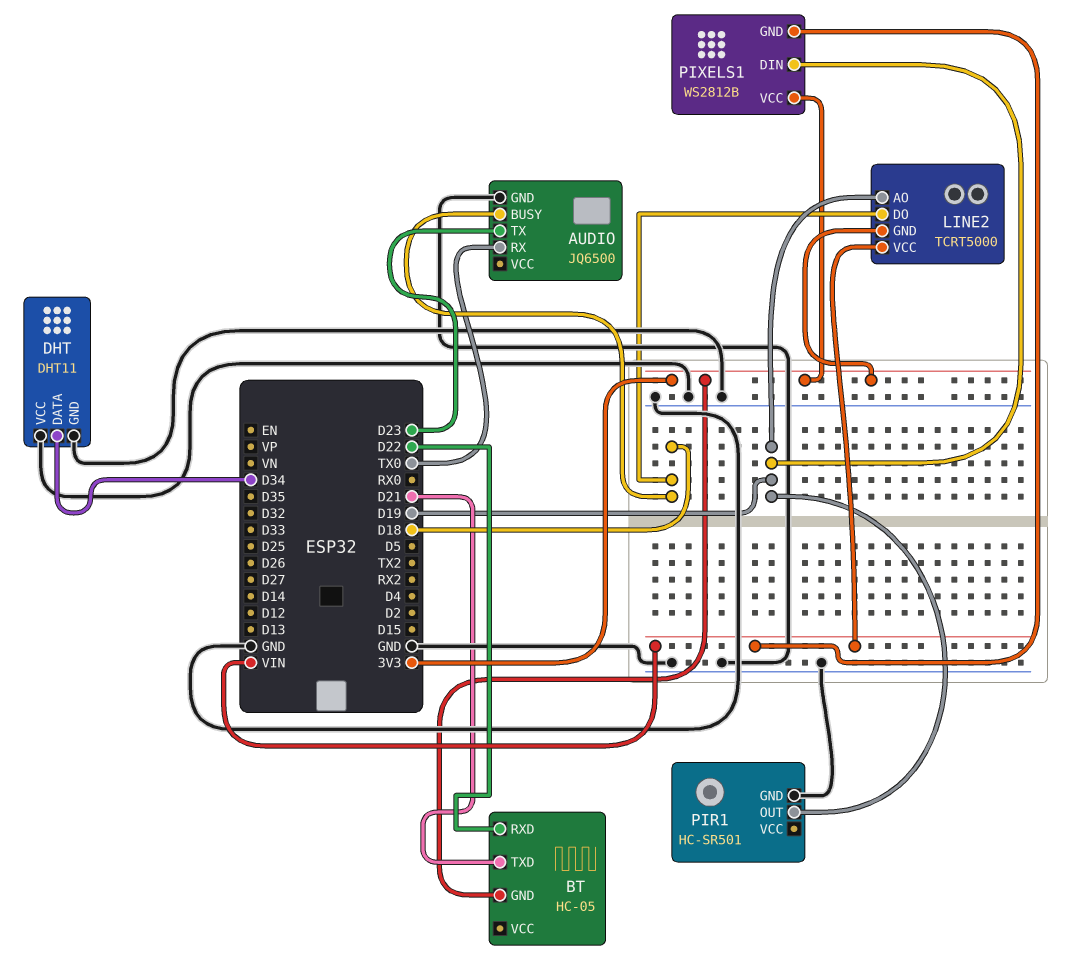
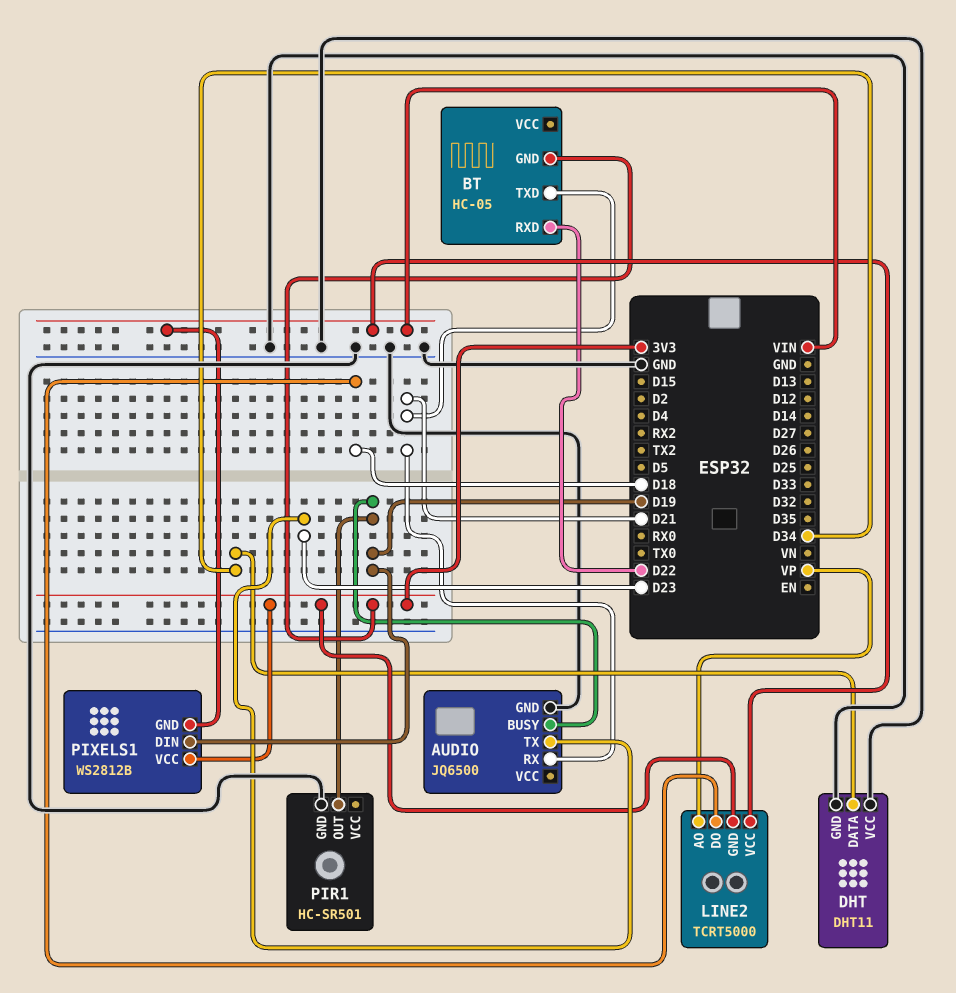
AUDIO pin BUSY: D18 -> D19
AUDIO pin RX: TX0 -> D21
LINE2 pin AO: D19 -> VP

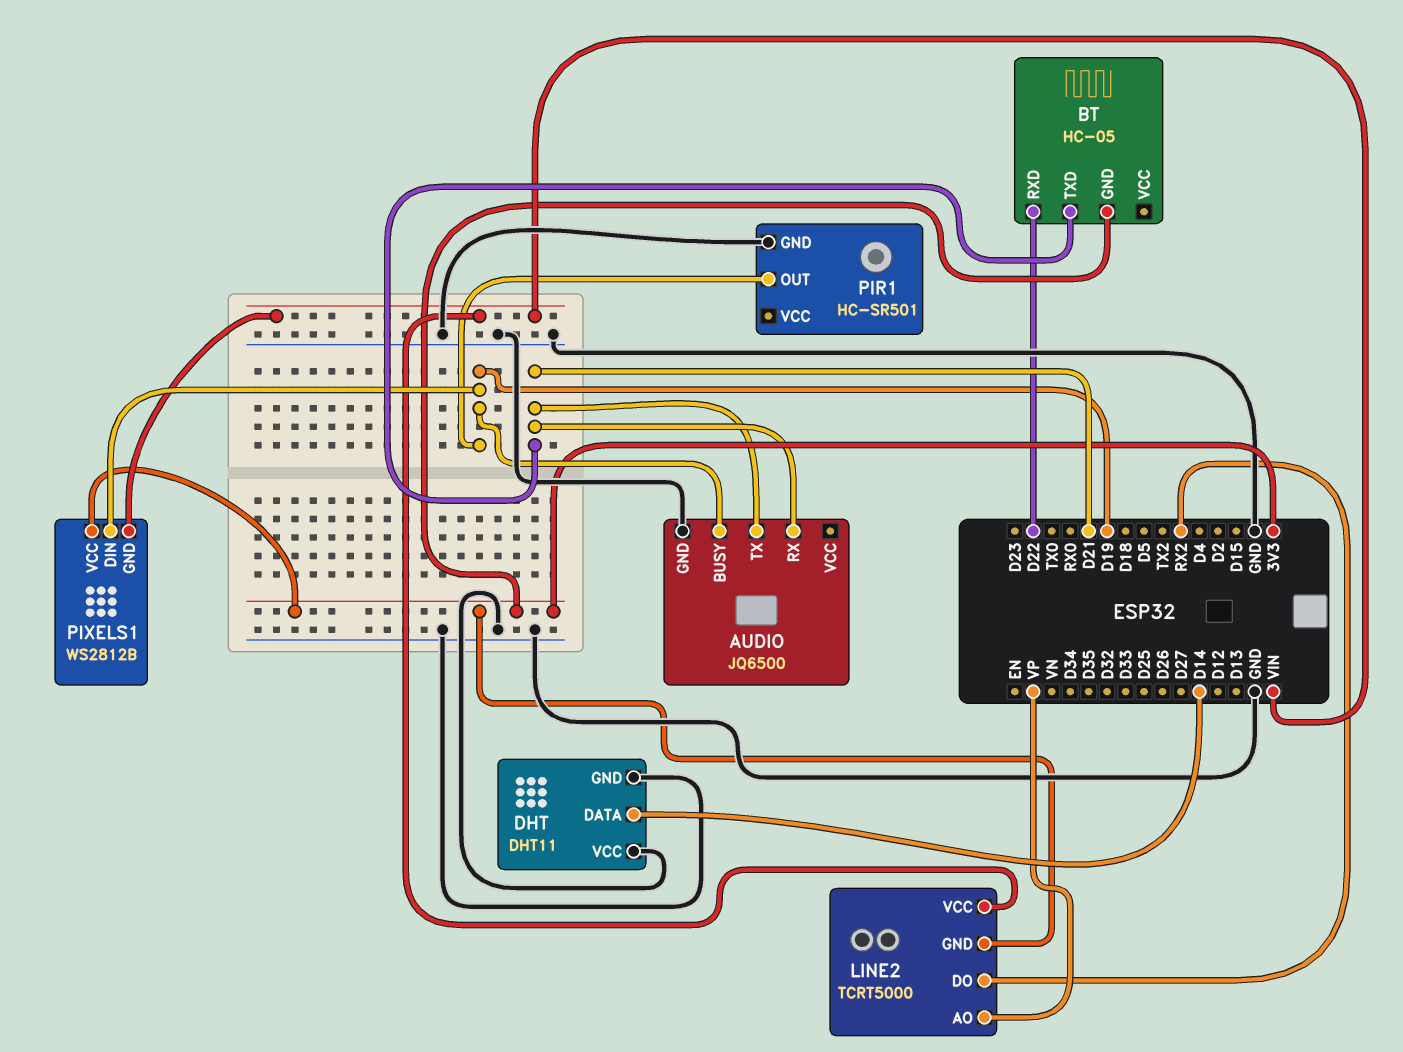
AUDIO pin TX: D23 -> D21
DHT pin DATA: D34 -> D14
LINE2 pin DO: D18 -> RX2

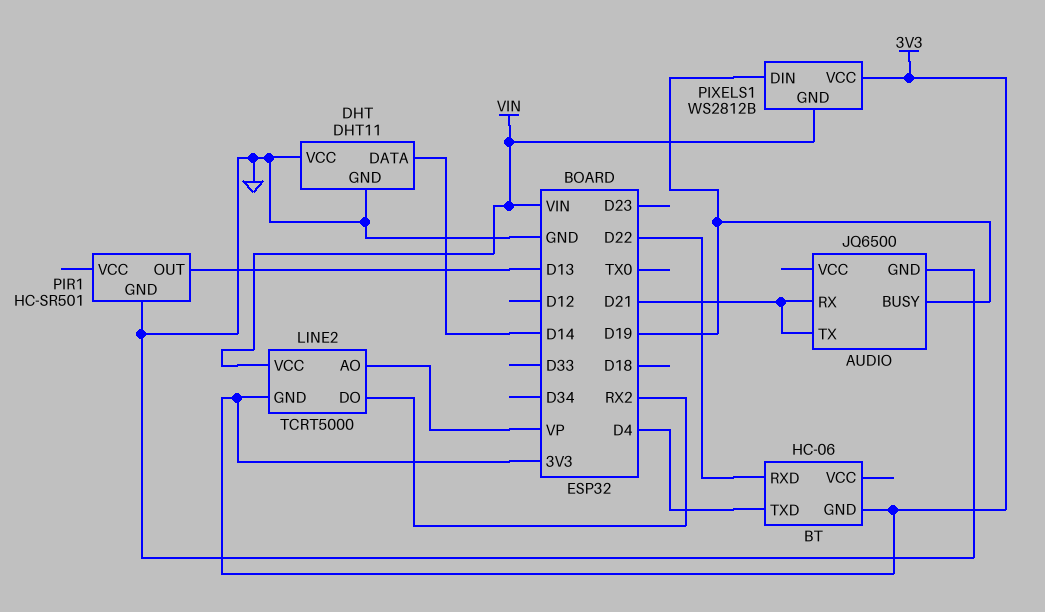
BT: HC-05 -> HC-06
BT pin TXD: D21 -> D4
PIR1 pin OUT: D19 -> D13

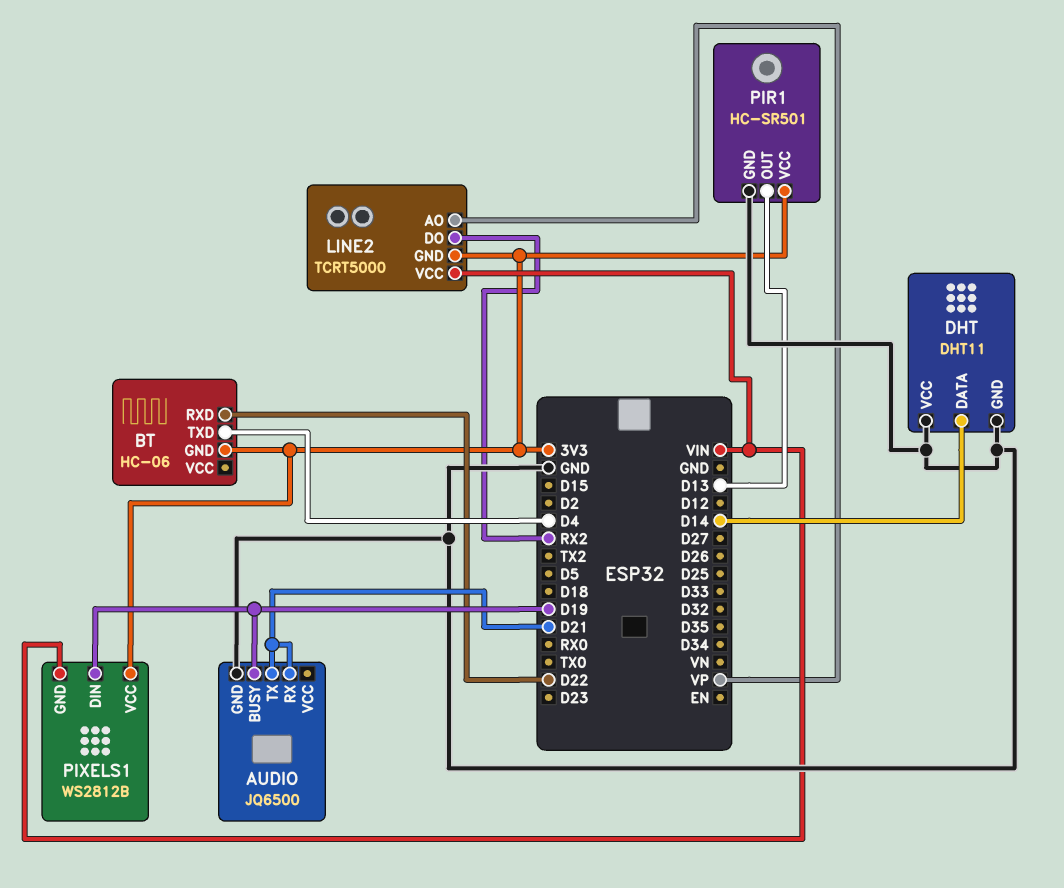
PIR1 pin VCC: none -> 3V3

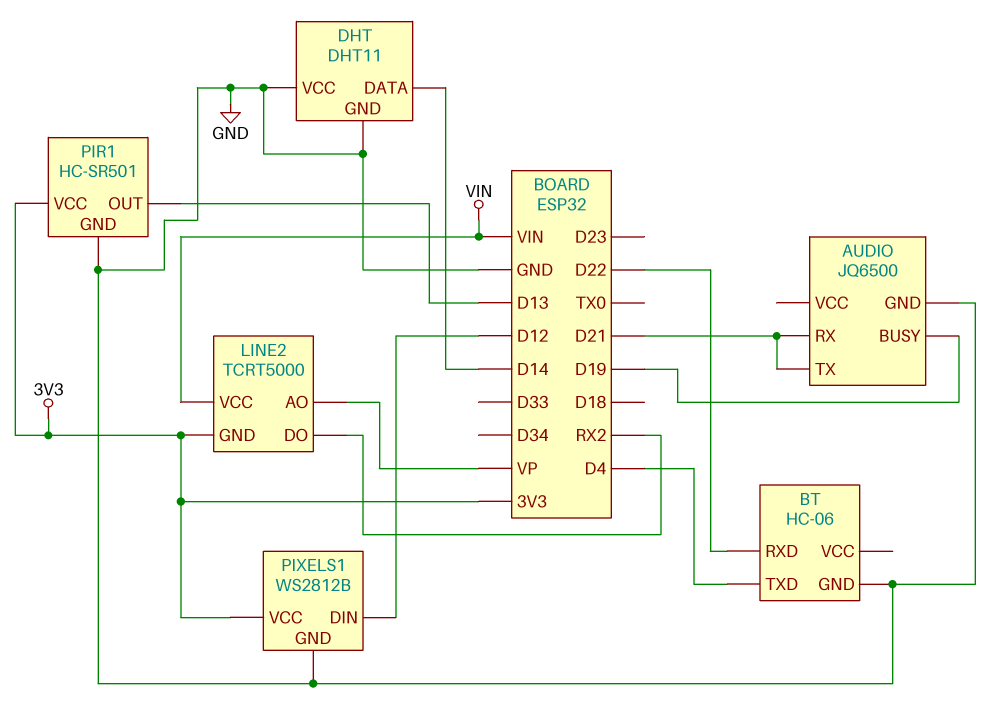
BT pin GND: 3V3 -> GND
PIXELS1 pin DIN: D19 -> D12
PIXELS1 pin GND: VIN -> GND

